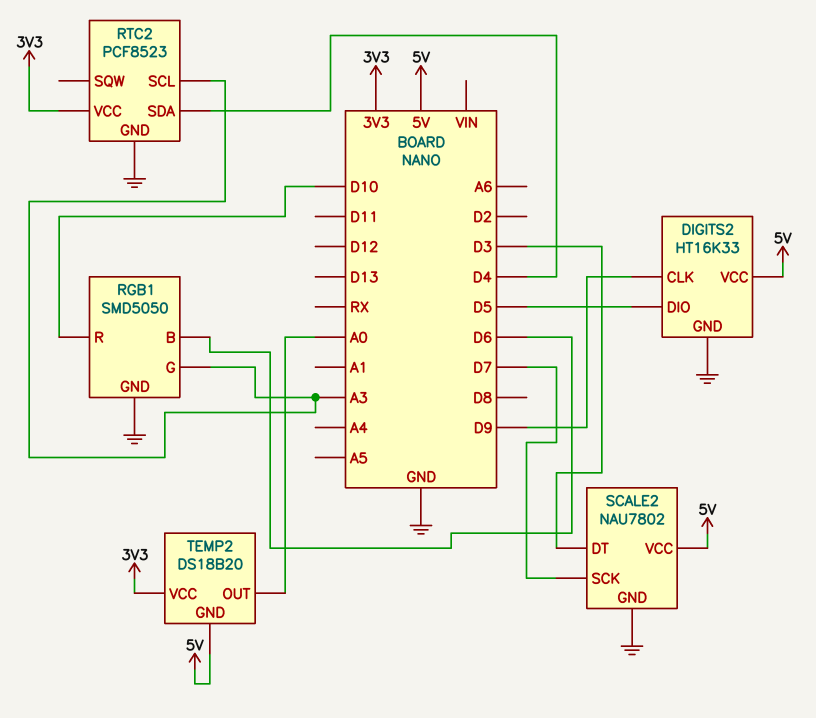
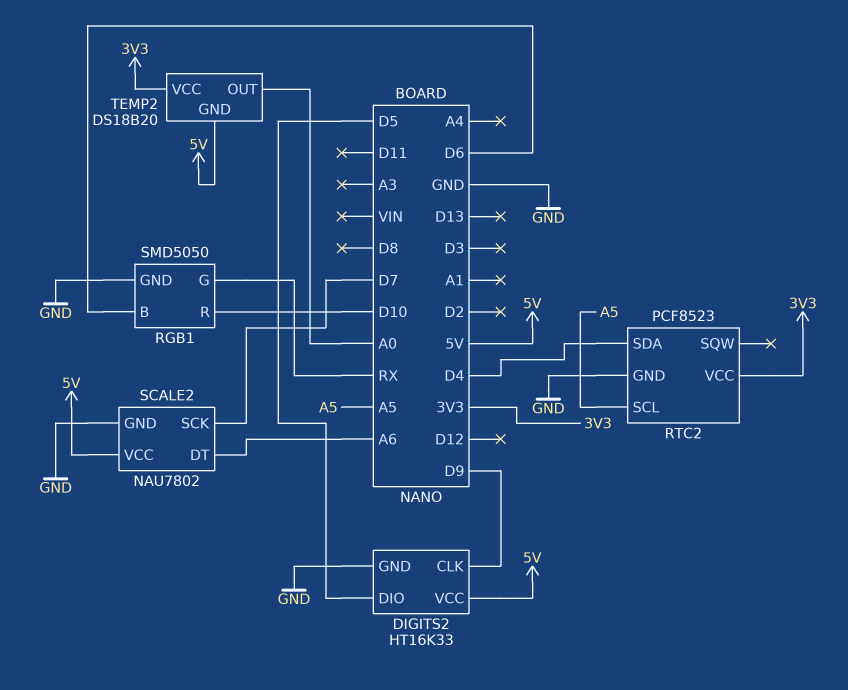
RGB1 pin G: A3 -> RX
RTC2 pin SCL: A3 -> A5
SCALE2 pin DT: D3 -> A6

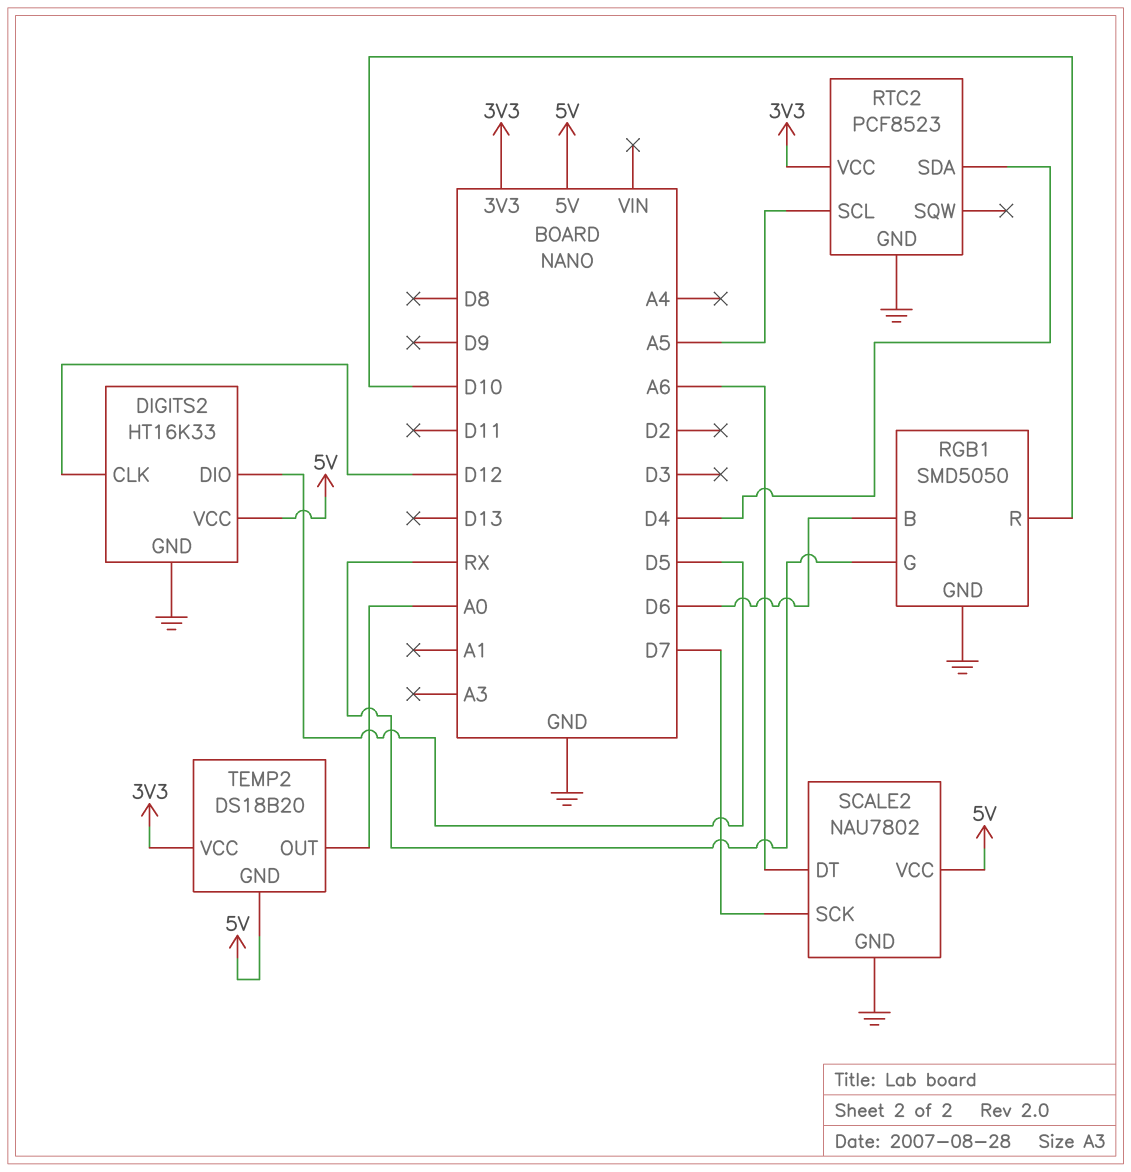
DIGITS2 pin CLK: D9 -> D12

